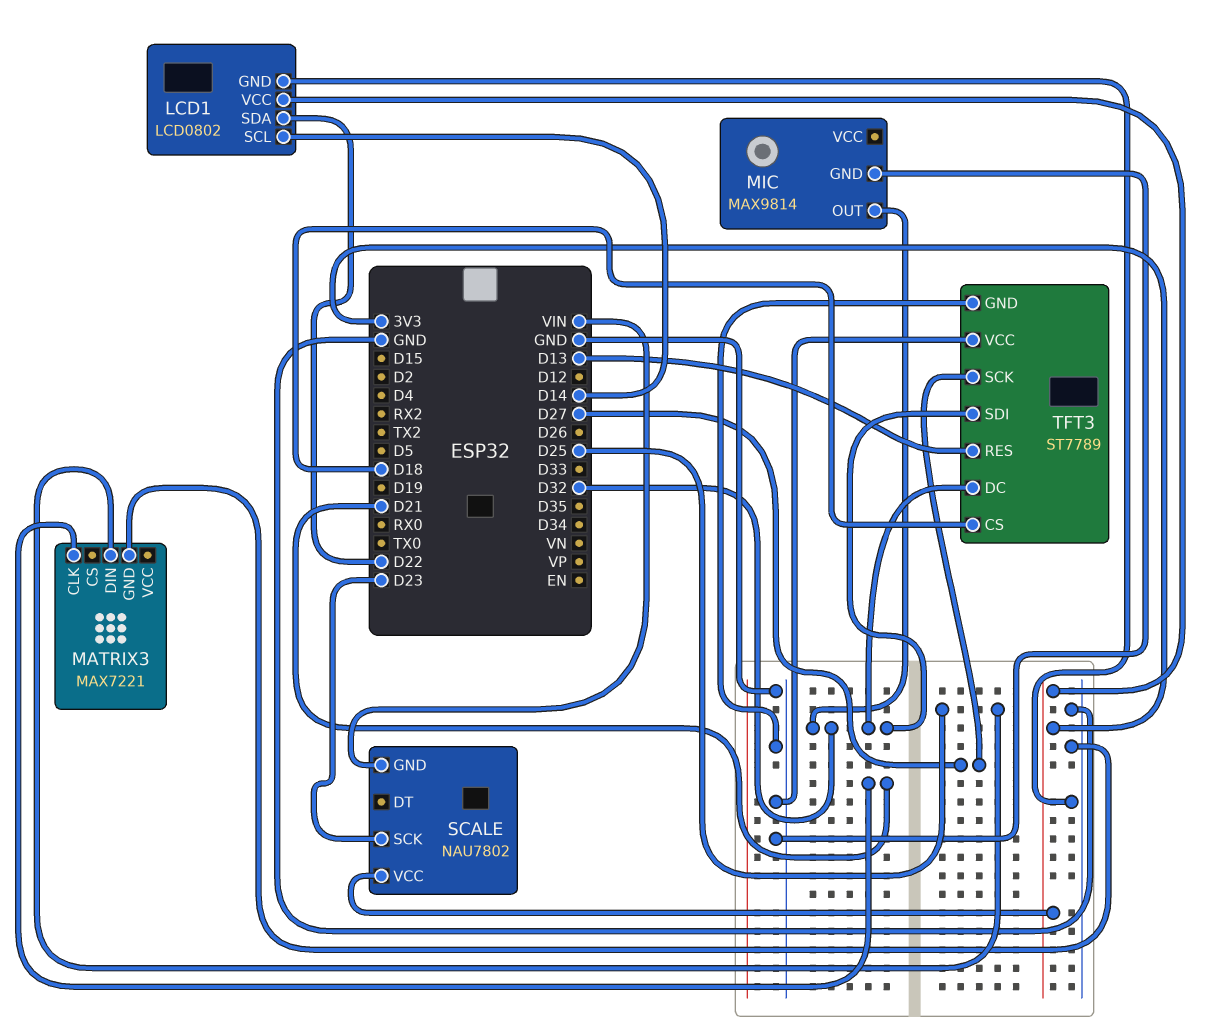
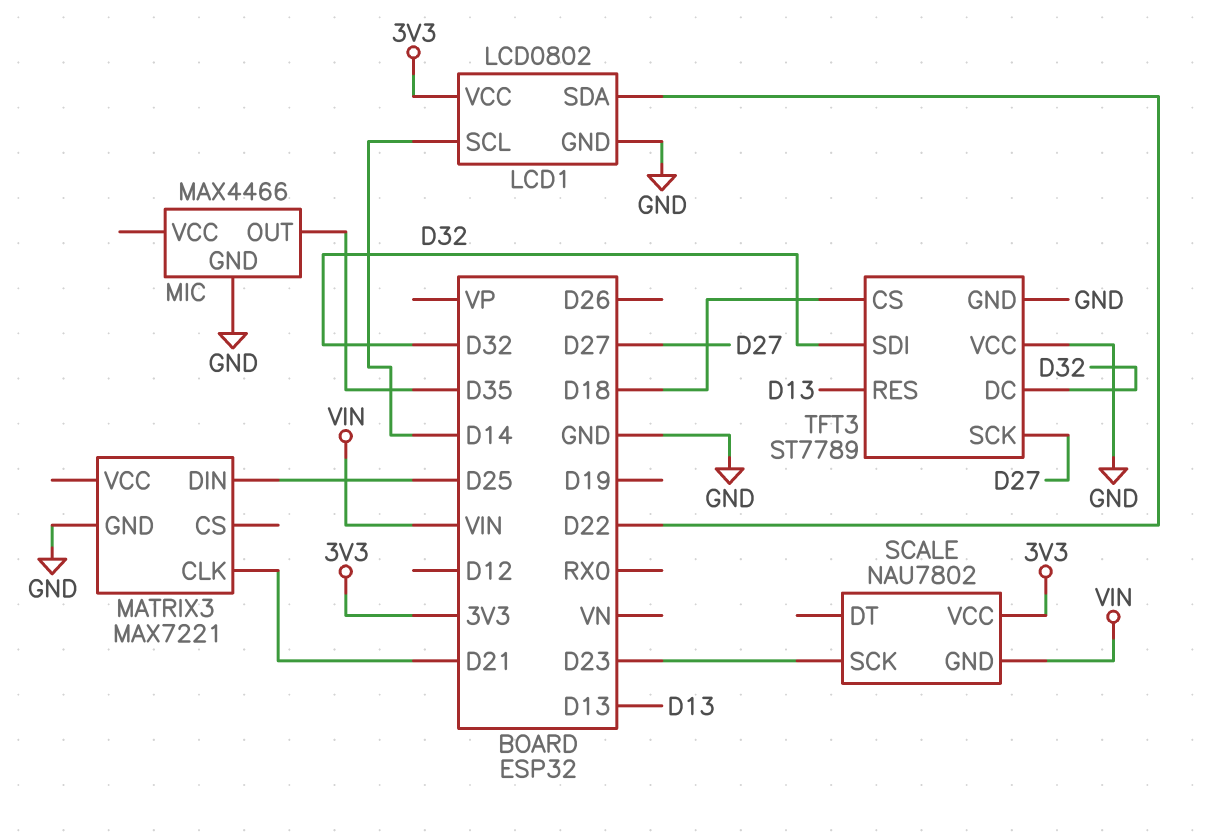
MIC: MAX9814 -> MAX4466
MIC pin OUT: D32 -> D35

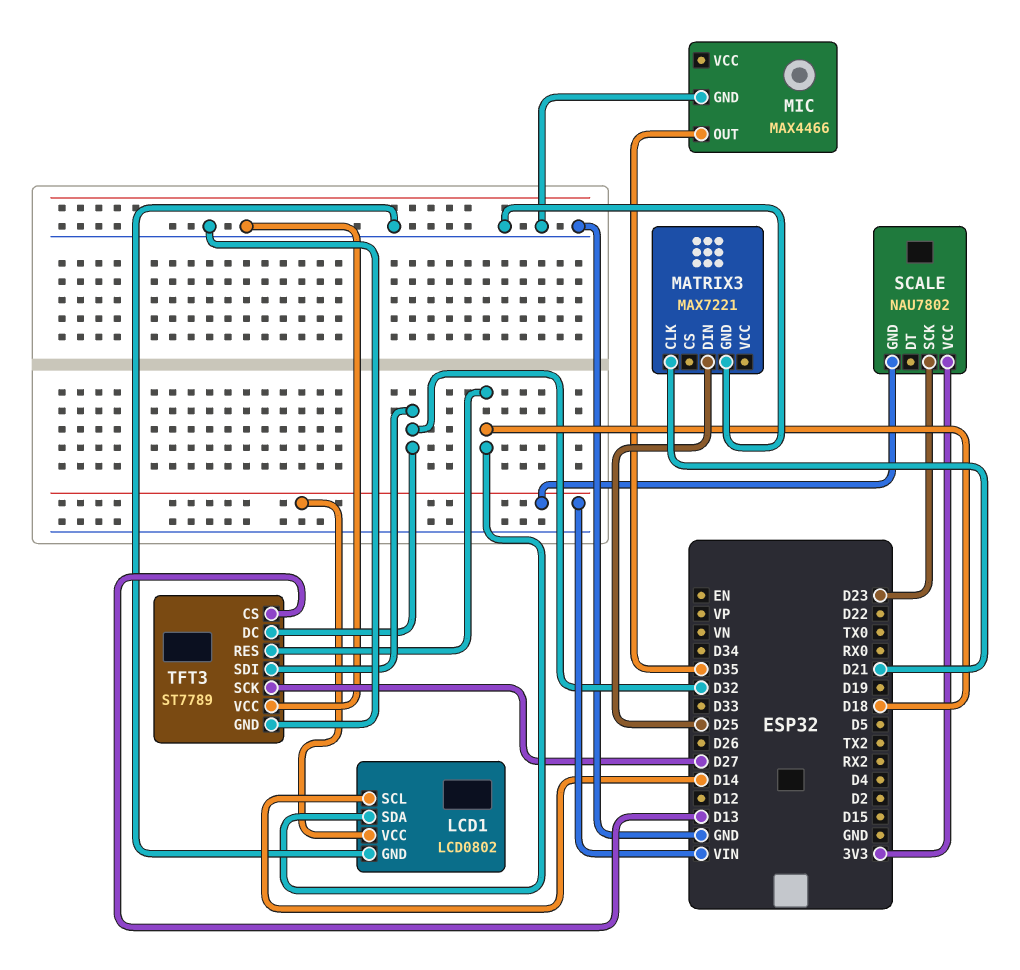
LCD1 pin SDA: D22 -> D18
LCD1 pin VCC: 3V3 -> VIN
TFT3 pin CS: D18 -> D13
TFT3 pin RES: D13 -> D18

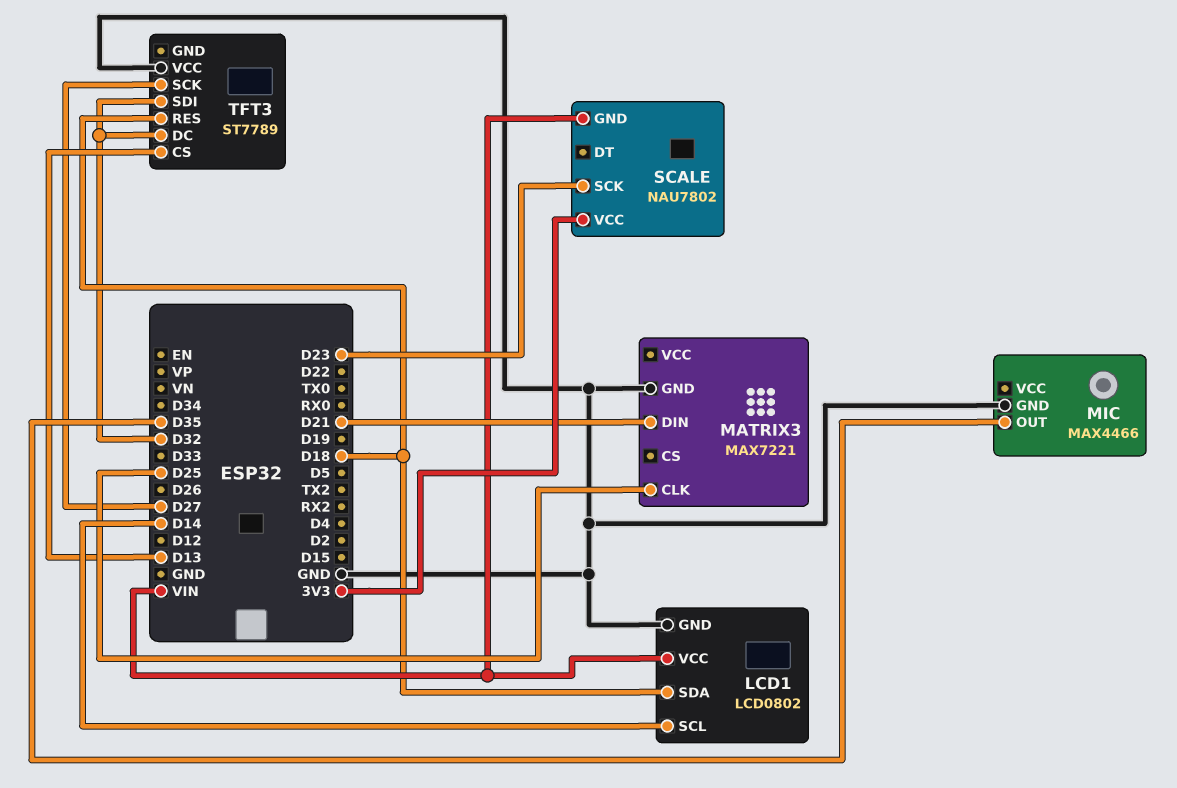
MATRIX3 pin CLK: D21 -> D25
MATRIX3 pin DIN: D25 -> D21
TFT3 pin GND: GND -> none

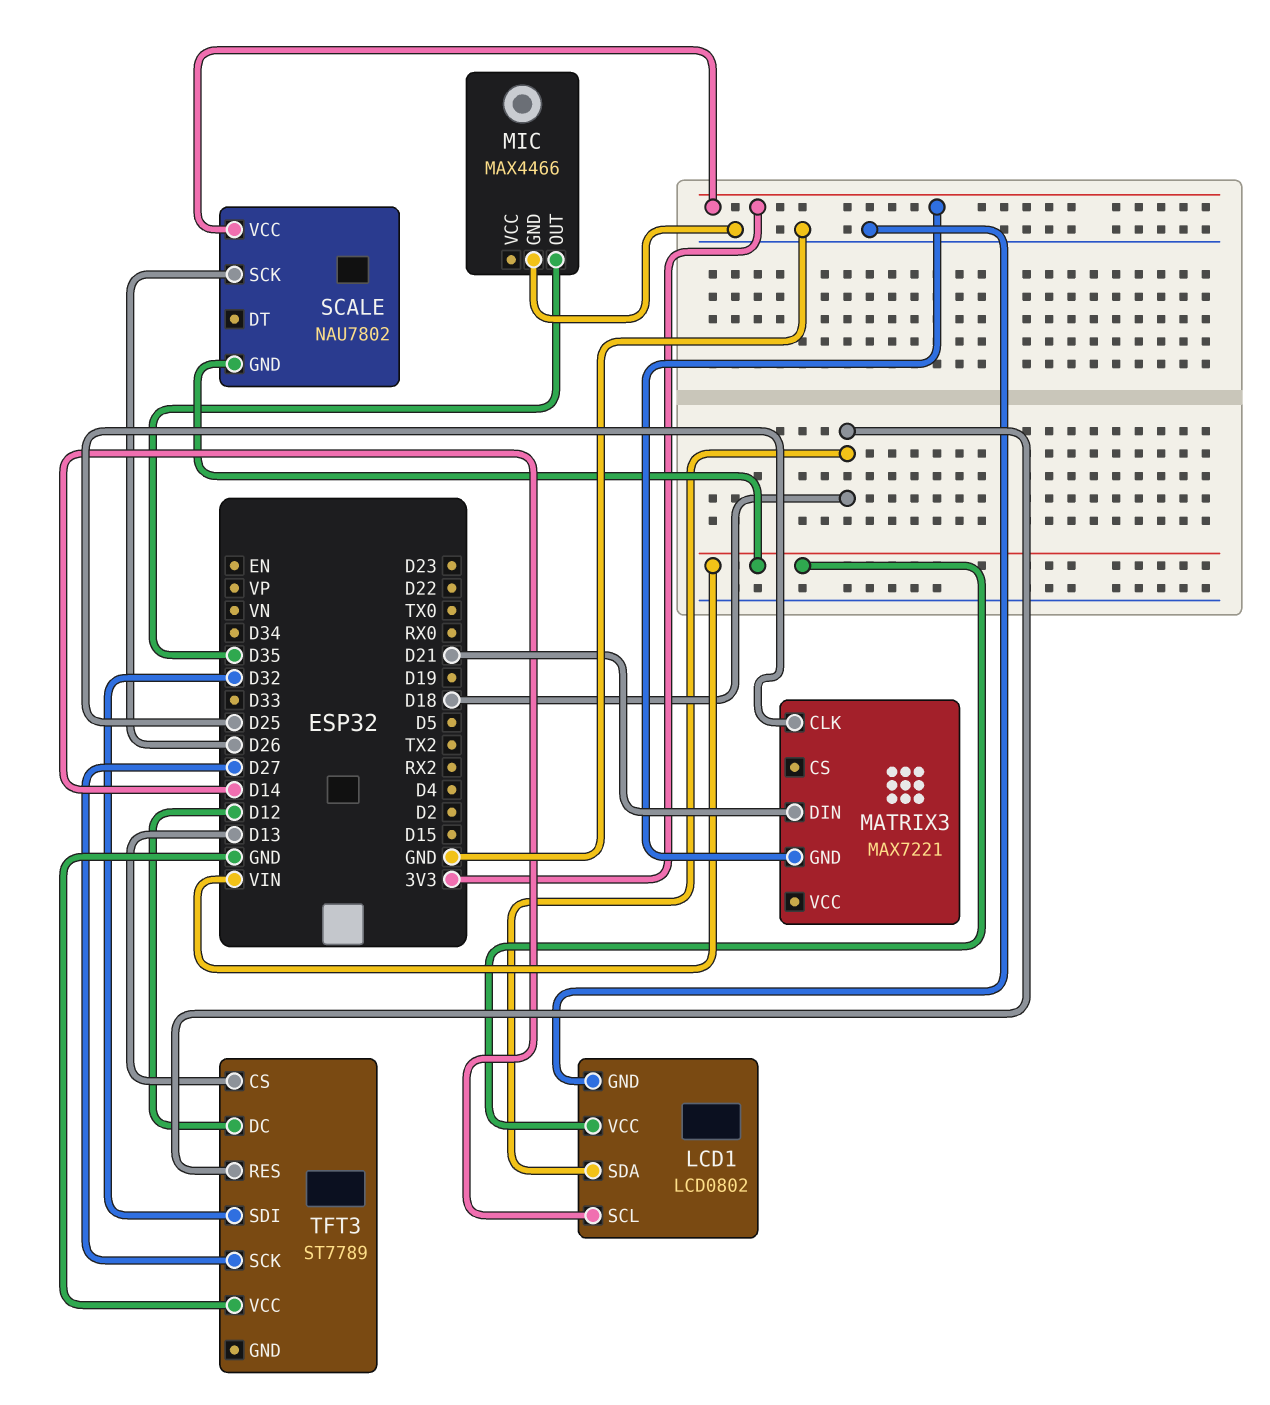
MATRIX3 pin GND: GND -> 3V3
SCALE pin SCK: D23 -> D26
TFT3 pin DC: D32 -> D12

